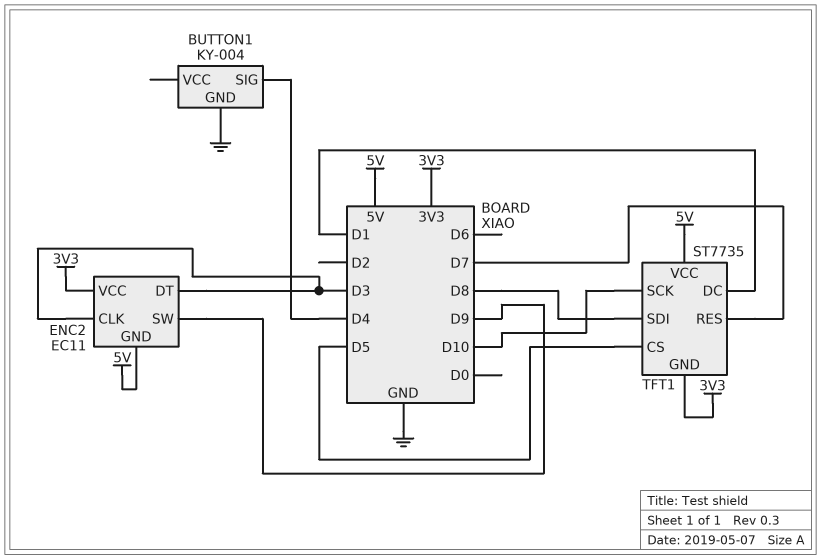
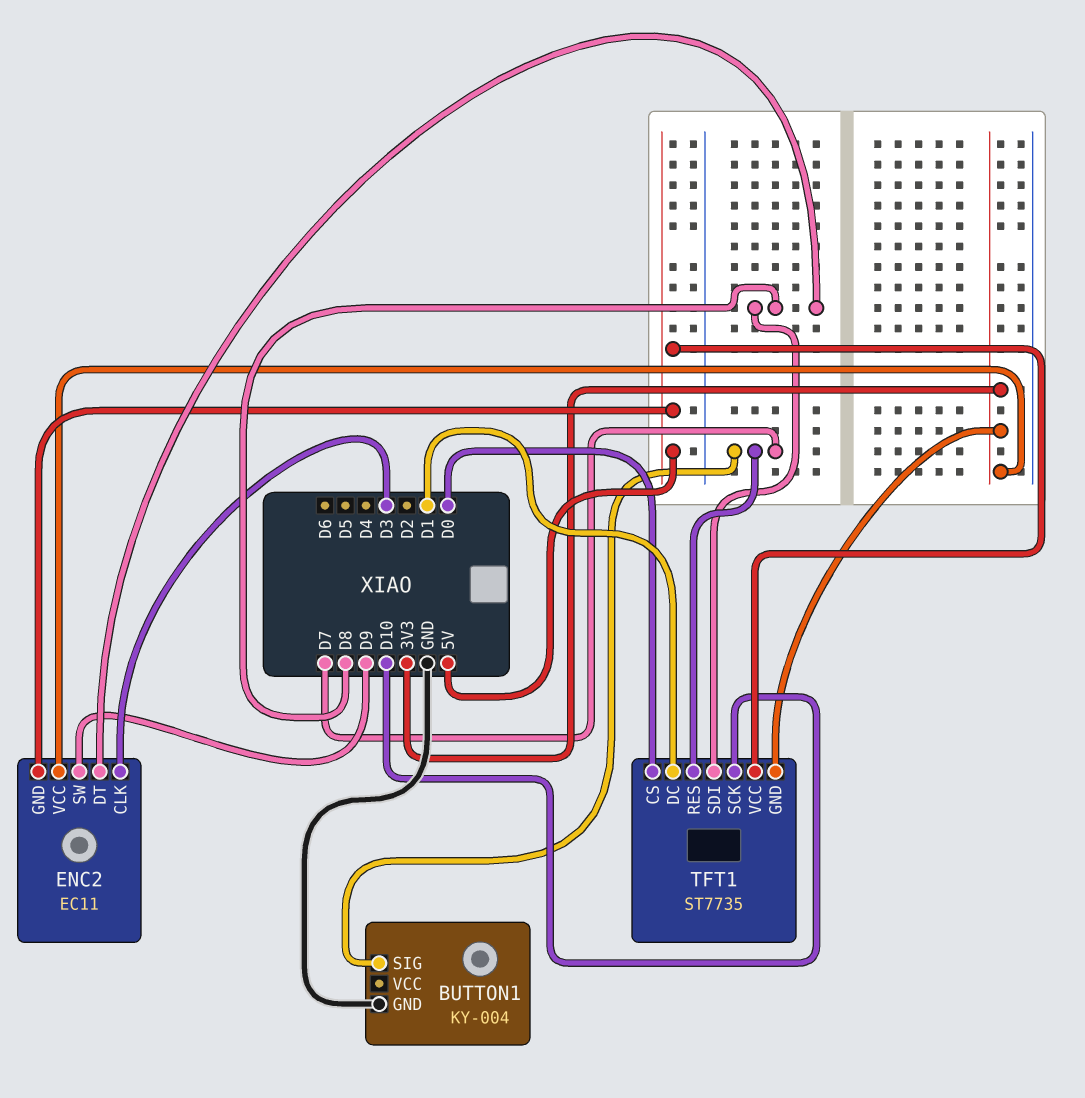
BUTTON1 pin SIG: D4 -> D7
ENC2 pin DT: D3 -> D8
TFT1 pin CS: D5 -> D0

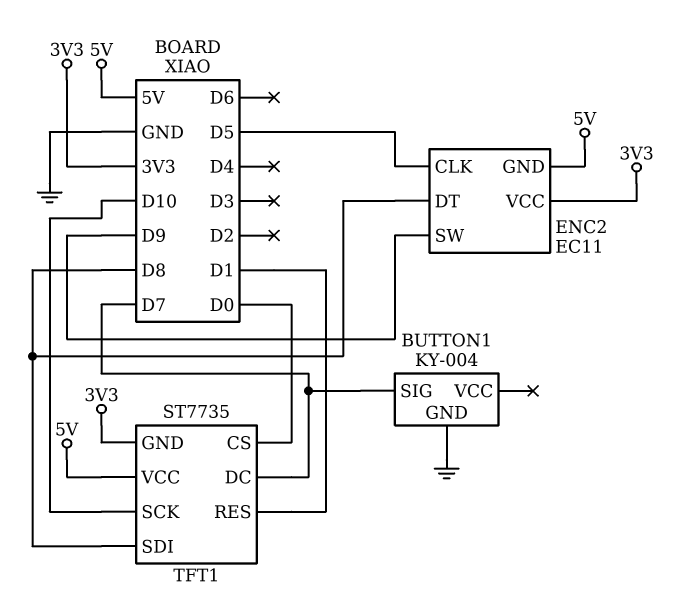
ENC2 pin CLK: D3 -> D5
TFT1 pin DC: D1 -> D7
TFT1 pin RES: D7 -> D1

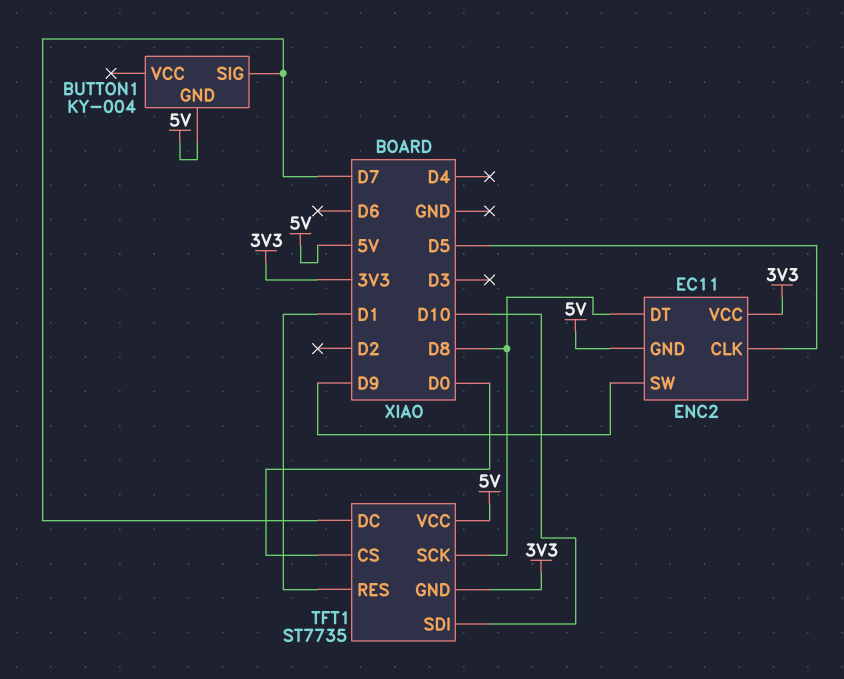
BUTTON1 pin GND: GND -> 5V
TFT1 pin SCK: D10 -> D8
TFT1 pin SDI: D8 -> D10

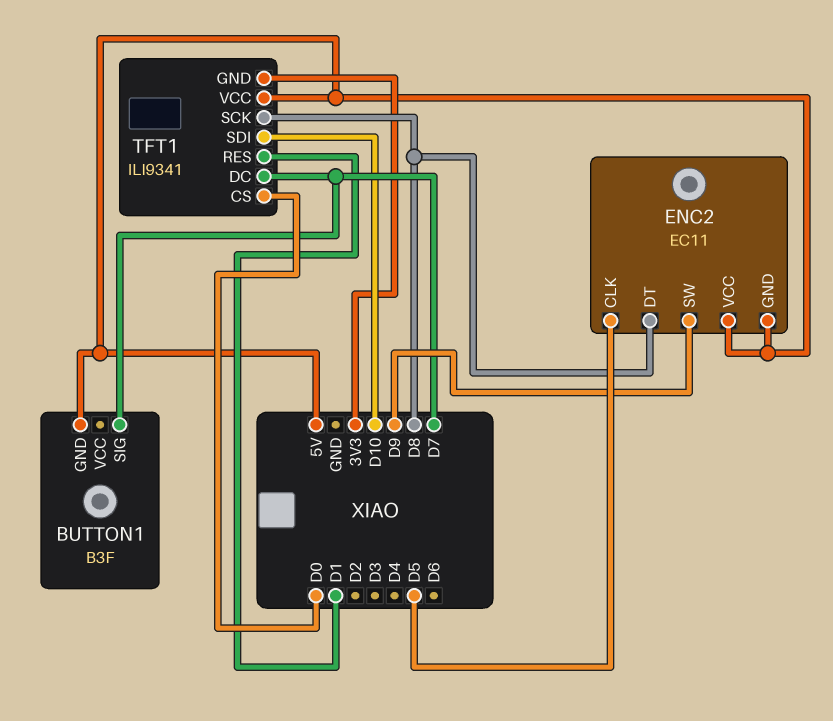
BUTTON1: KY-004 -> B3F
ENC2 pin VCC: 3V3 -> 5V
TFT1: ST7735 -> ILI9341

